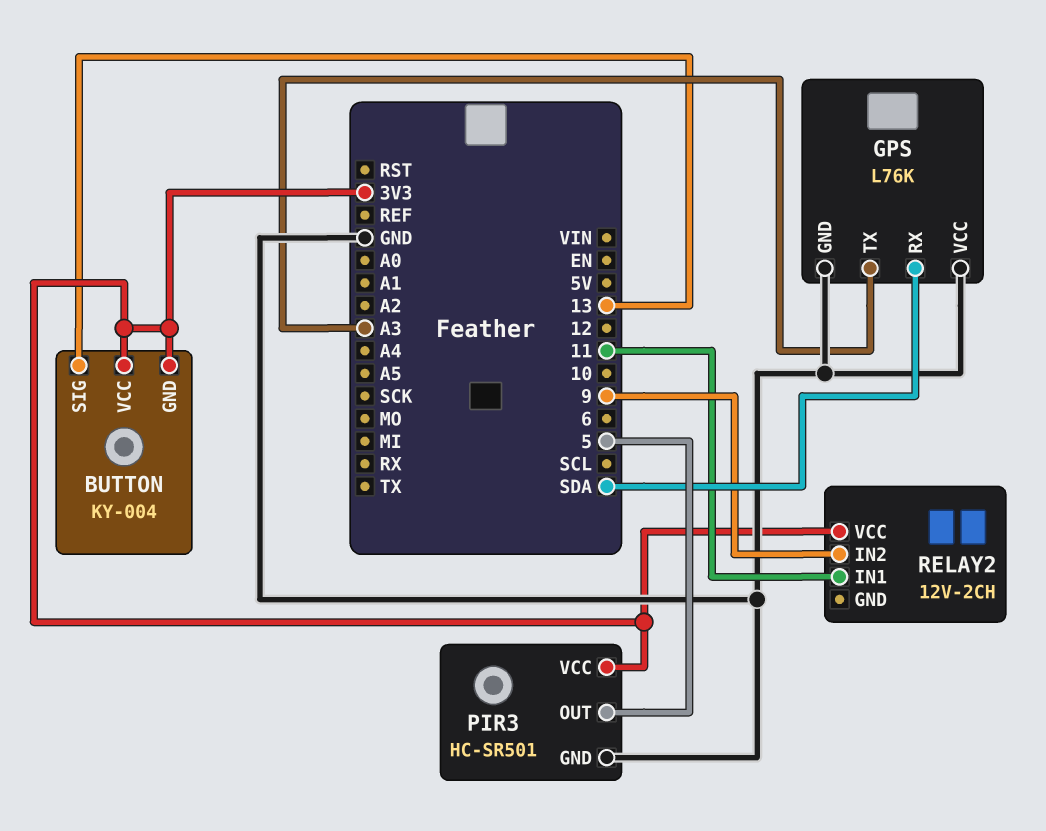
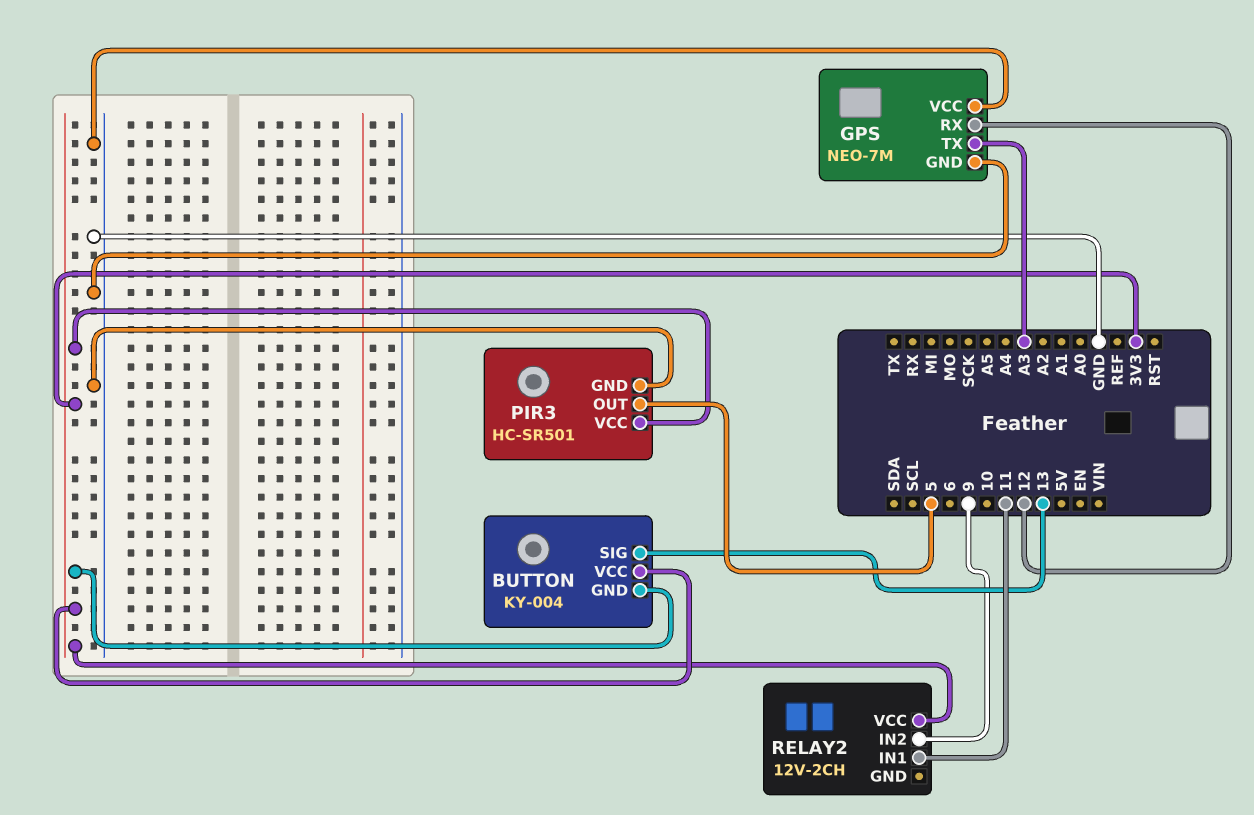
GPS: L76K -> NEO-7M
GPS pin RX: SDA -> 12

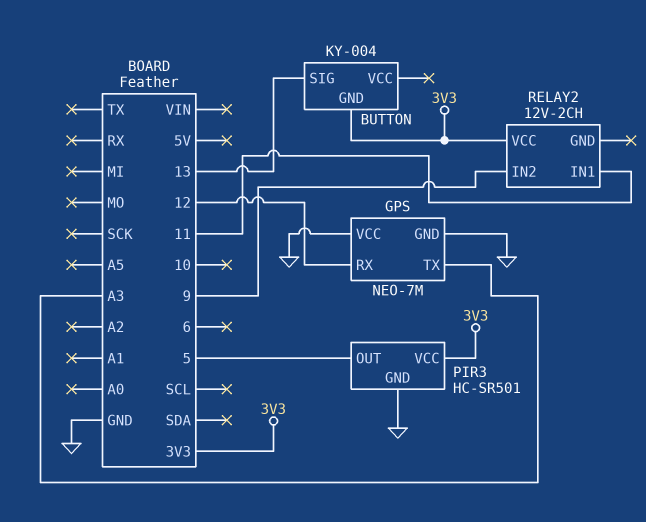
BUTTON pin VCC: 3V3 -> none

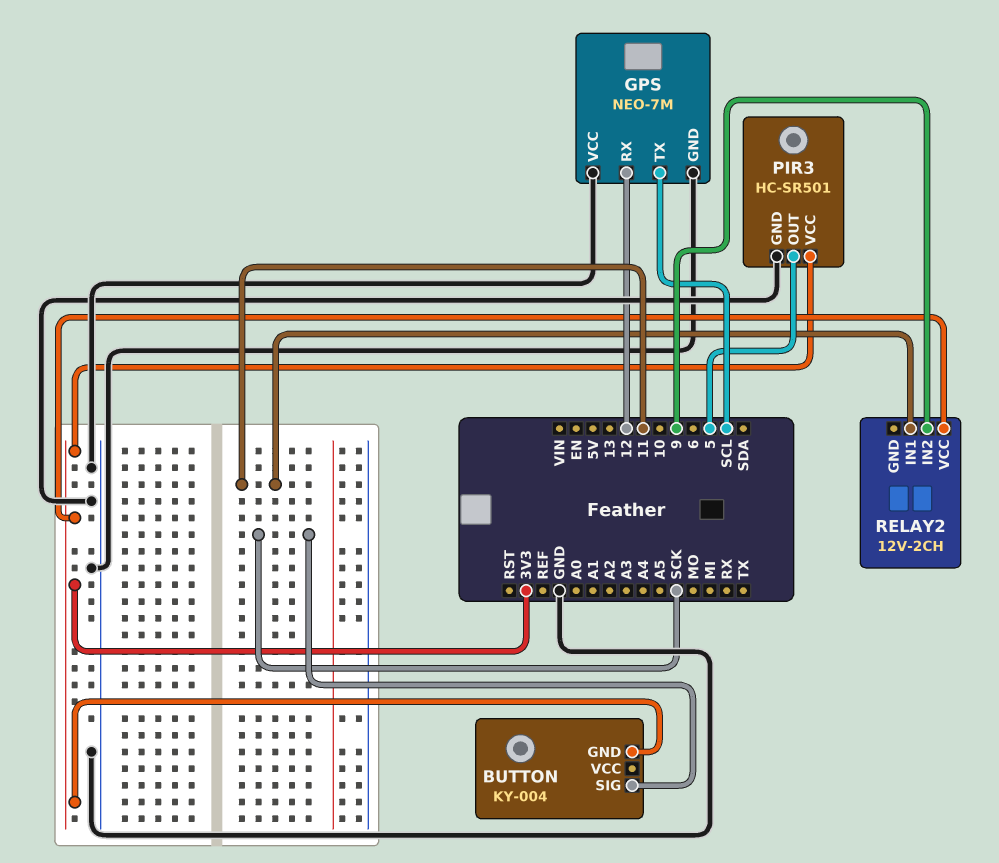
BUTTON pin SIG: 13 -> SCK
GPS pin TX: A3 -> SCL

